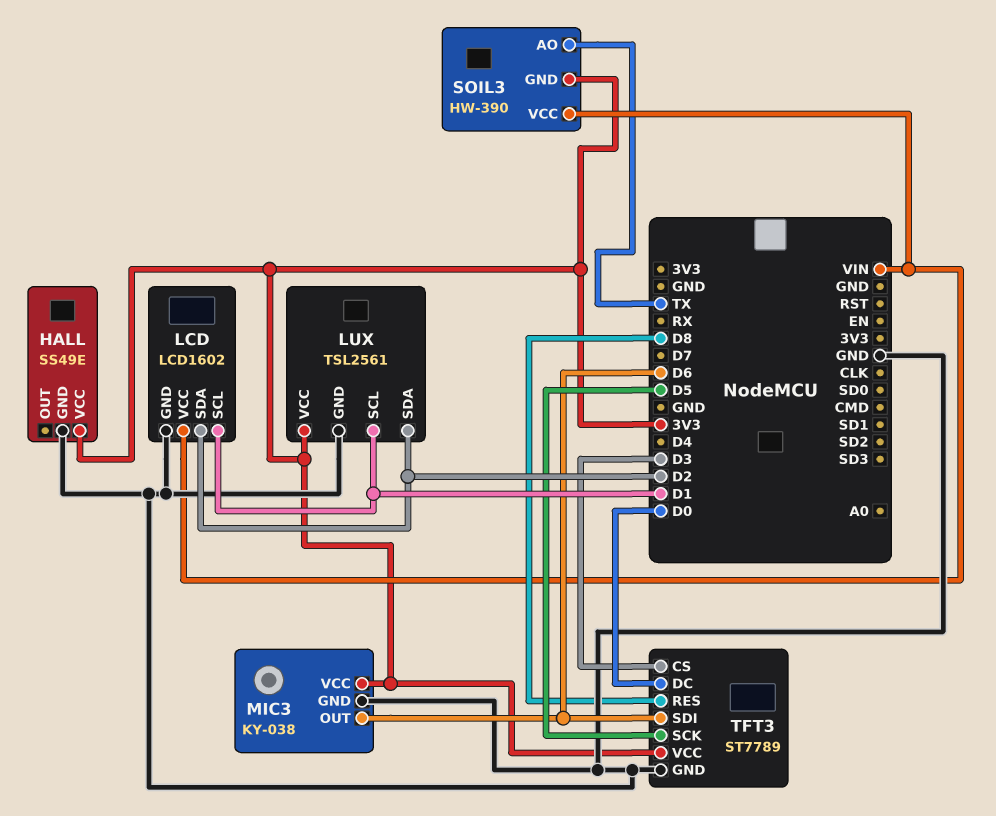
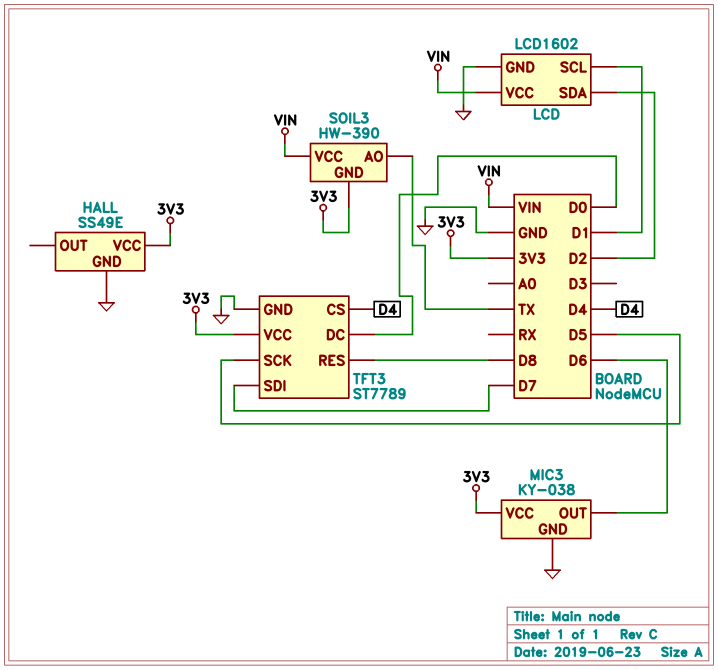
LUX: TSL2561 -> none
LUX pin GND: GND -> none
LUX pin SCL: D1 -> none
LUX pin SDA: D2 -> none
LUX pin VCC: 3V3 -> none
TFT3 pin CS: D3 -> D4
TFT3 pin SDI: D6 -> D7

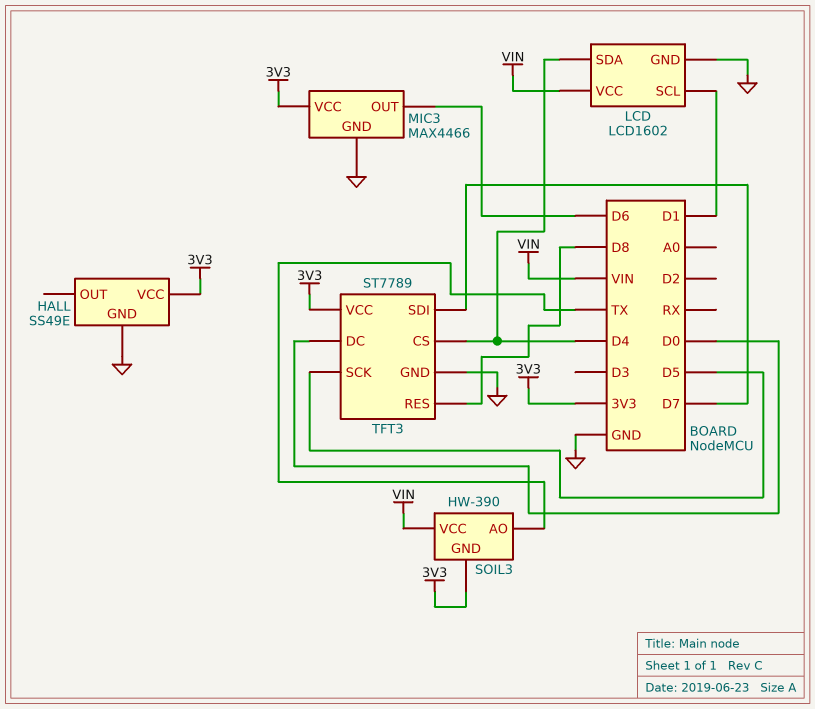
LCD pin SDA: D2 -> D4
MIC3: KY-038 -> MAX4466

